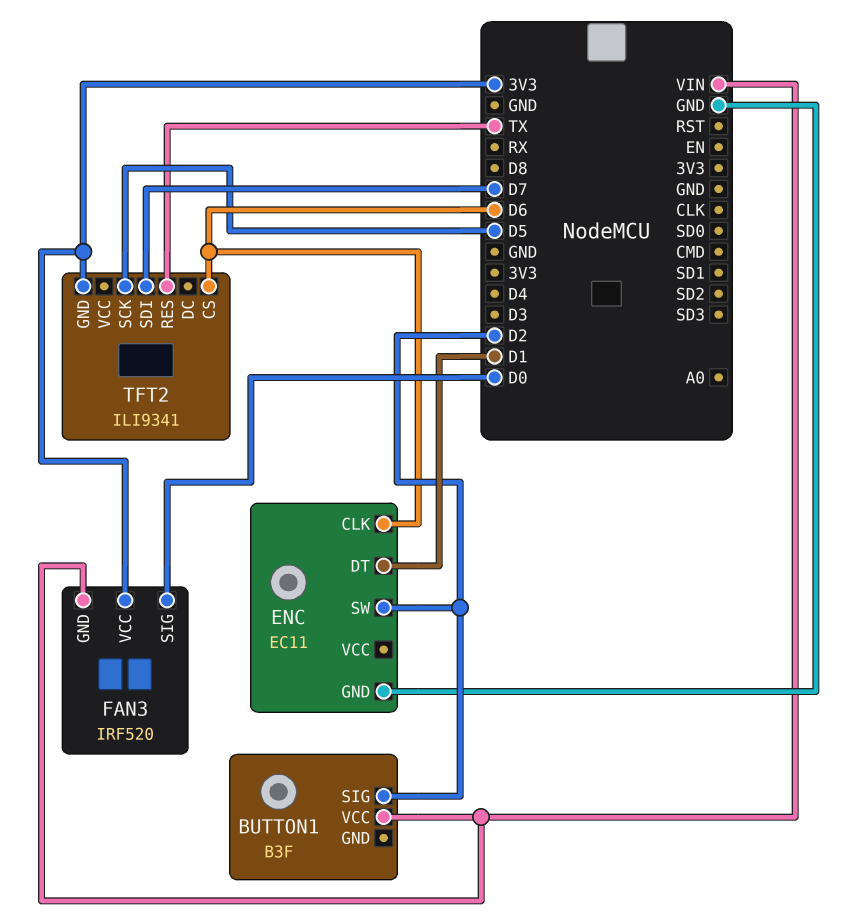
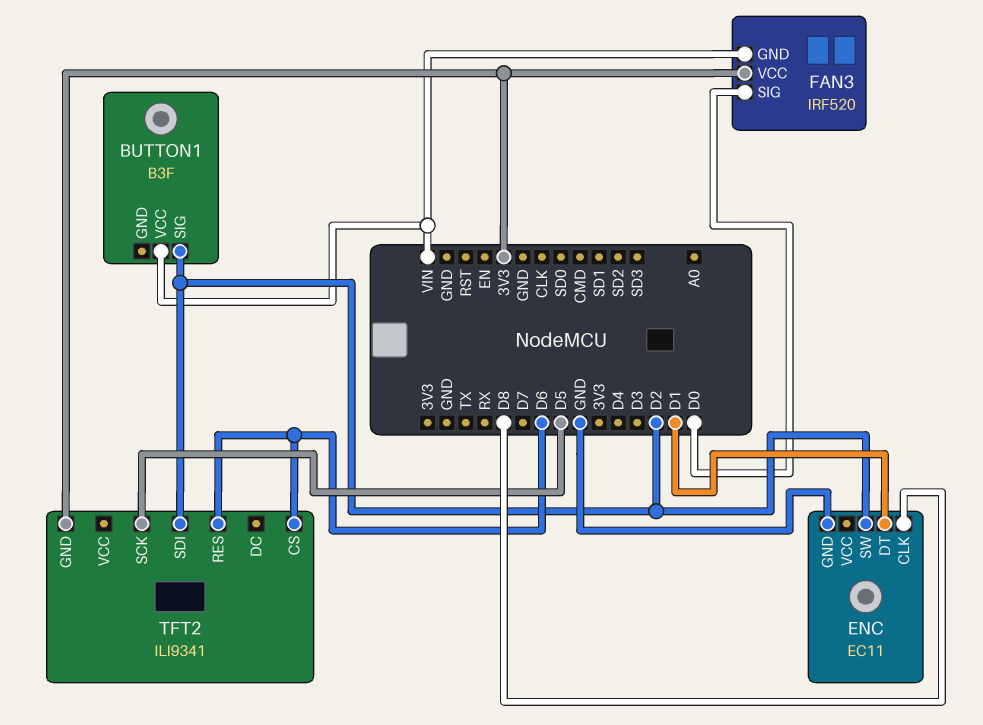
ENC pin CLK: D6 -> D8
TFT2 pin RES: TX -> D6
TFT2 pin SDI: D7 -> D2

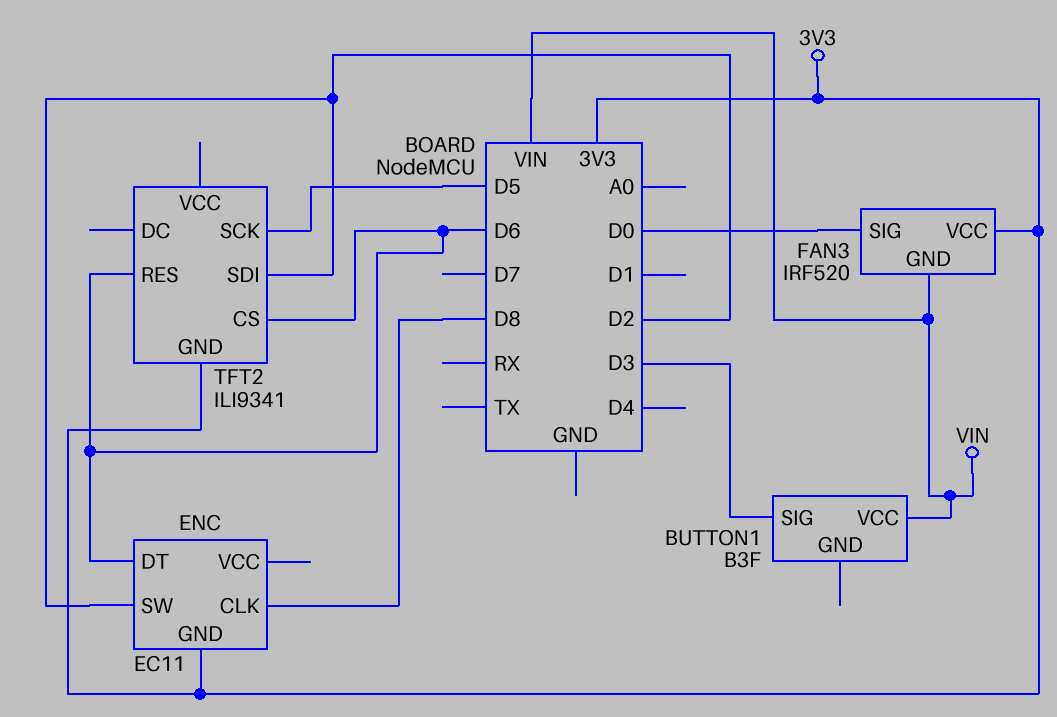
BUTTON1 pin SIG: D2 -> D3
ENC pin DT: D1 -> D6
ENC pin GND: GND -> 3V3

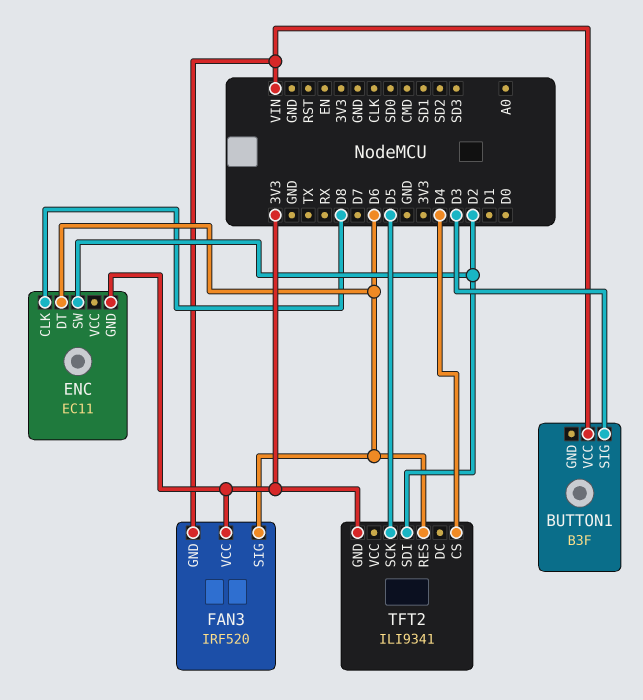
FAN3 pin SIG: D0 -> D6
TFT2 pin CS: D6 -> D4

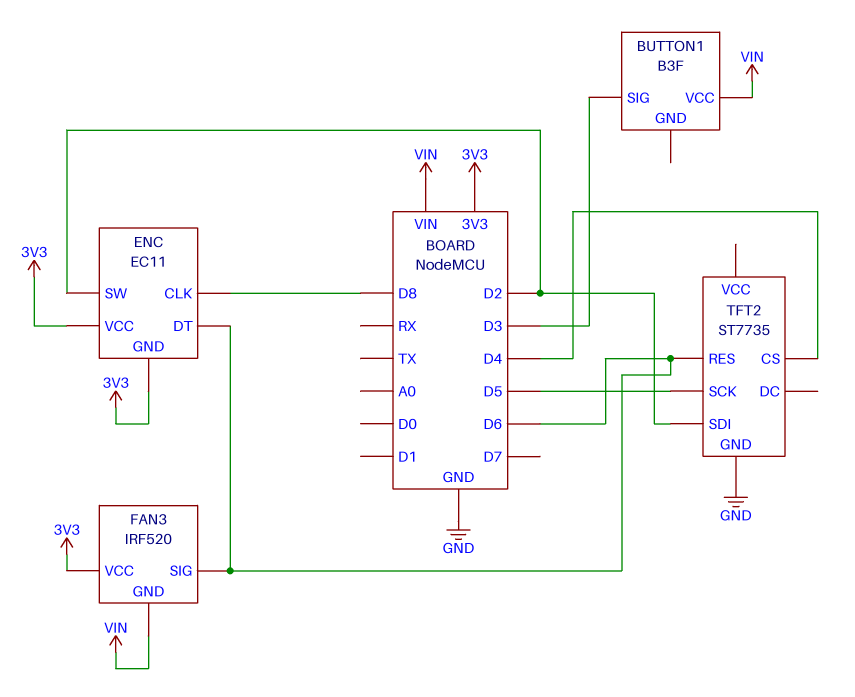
ENC pin VCC: none -> 3V3
TFT2: ILI9341 -> ST7735
TFT2 pin GND: 3V3 -> GND

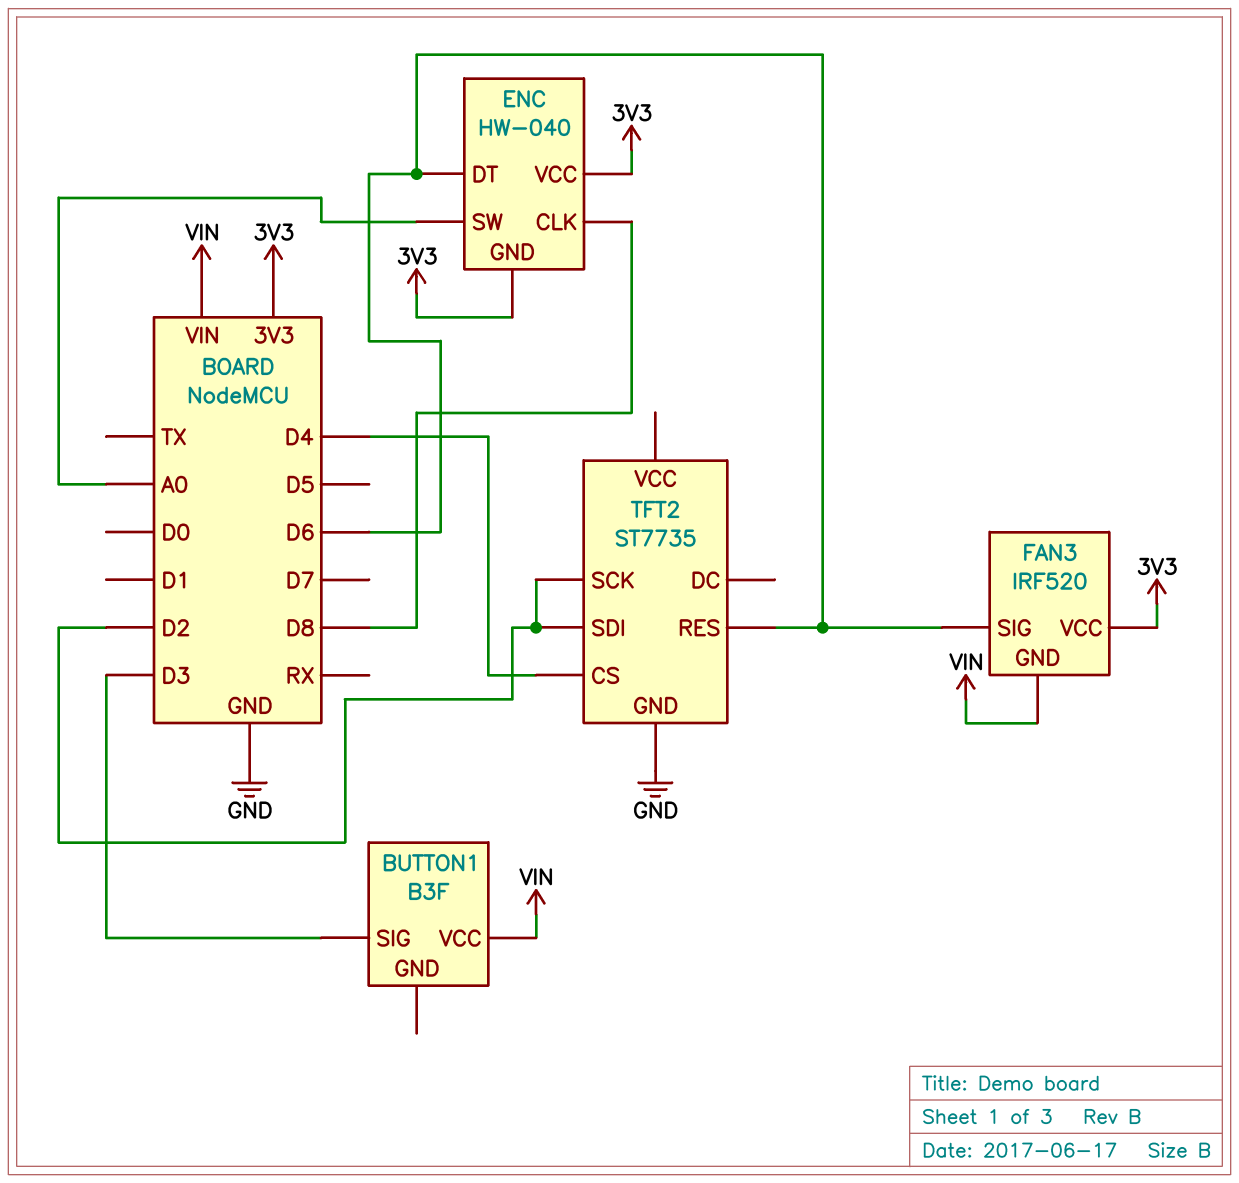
ENC: EC11 -> HW-040
ENC pin SW: D2 -> A0
TFT2 pin SCK: D5 -> D2

